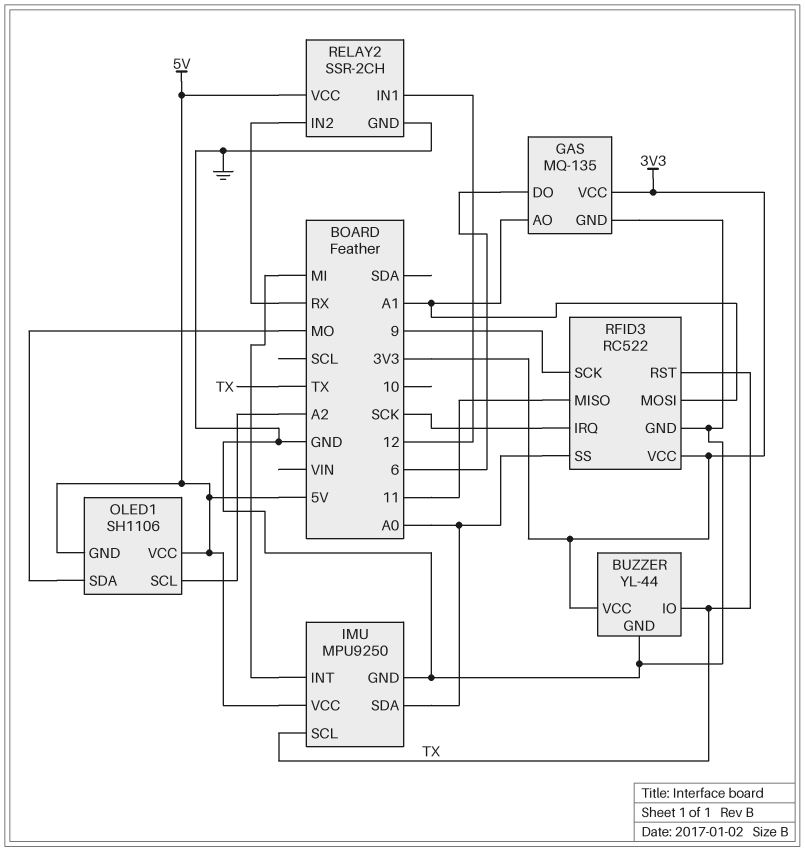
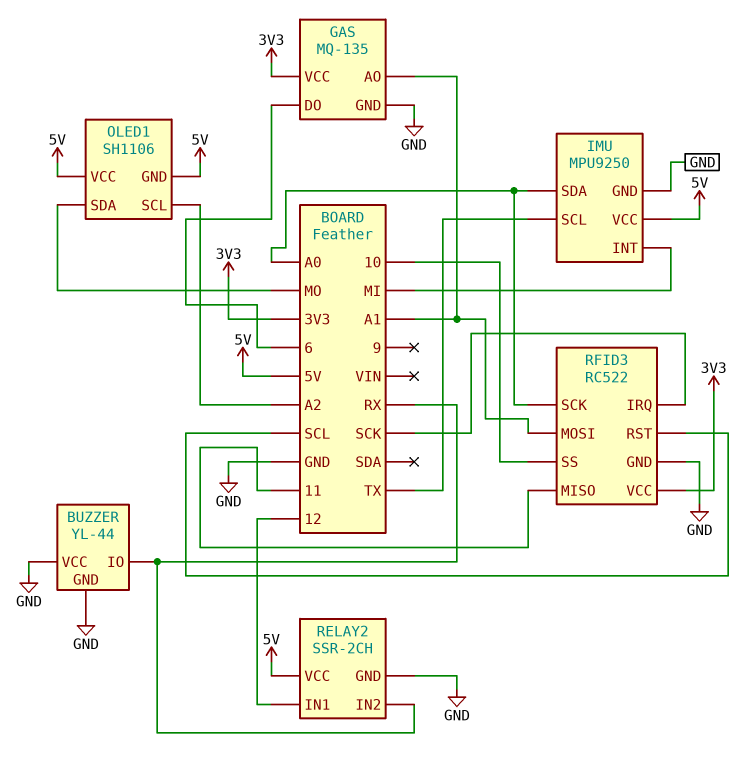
BUZZER pin IO: TX -> RX
BUZZER pin VCC: 3V3 -> GND
RFID3 pin RST: TX -> SCL
RFID3 pin SCK: 9 -> A0
RFID3 pin SS: A0 -> 10

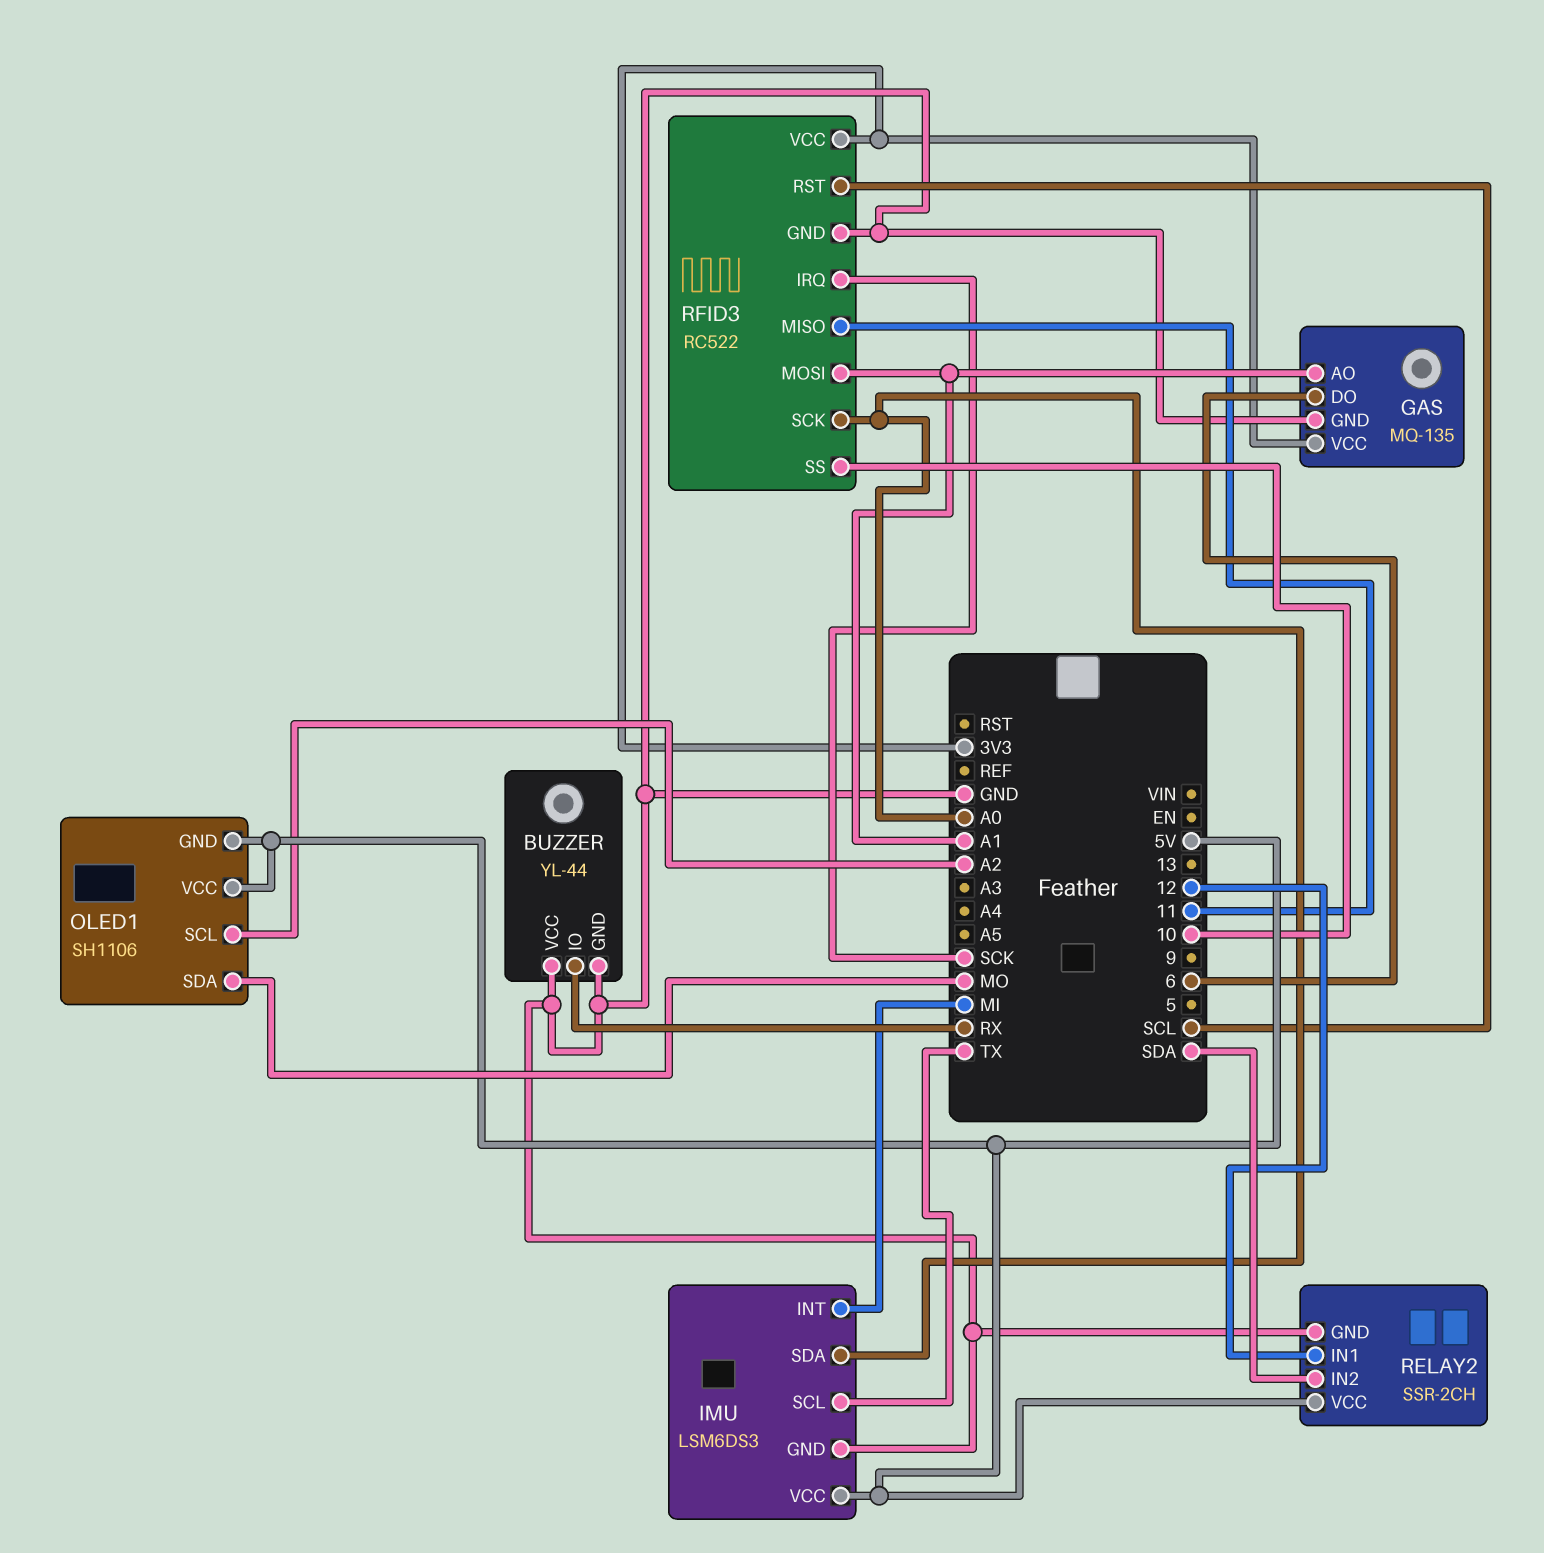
IMU: MPU9250 -> LSM6DS3
RELAY2 pin IN2: RX -> SDA

